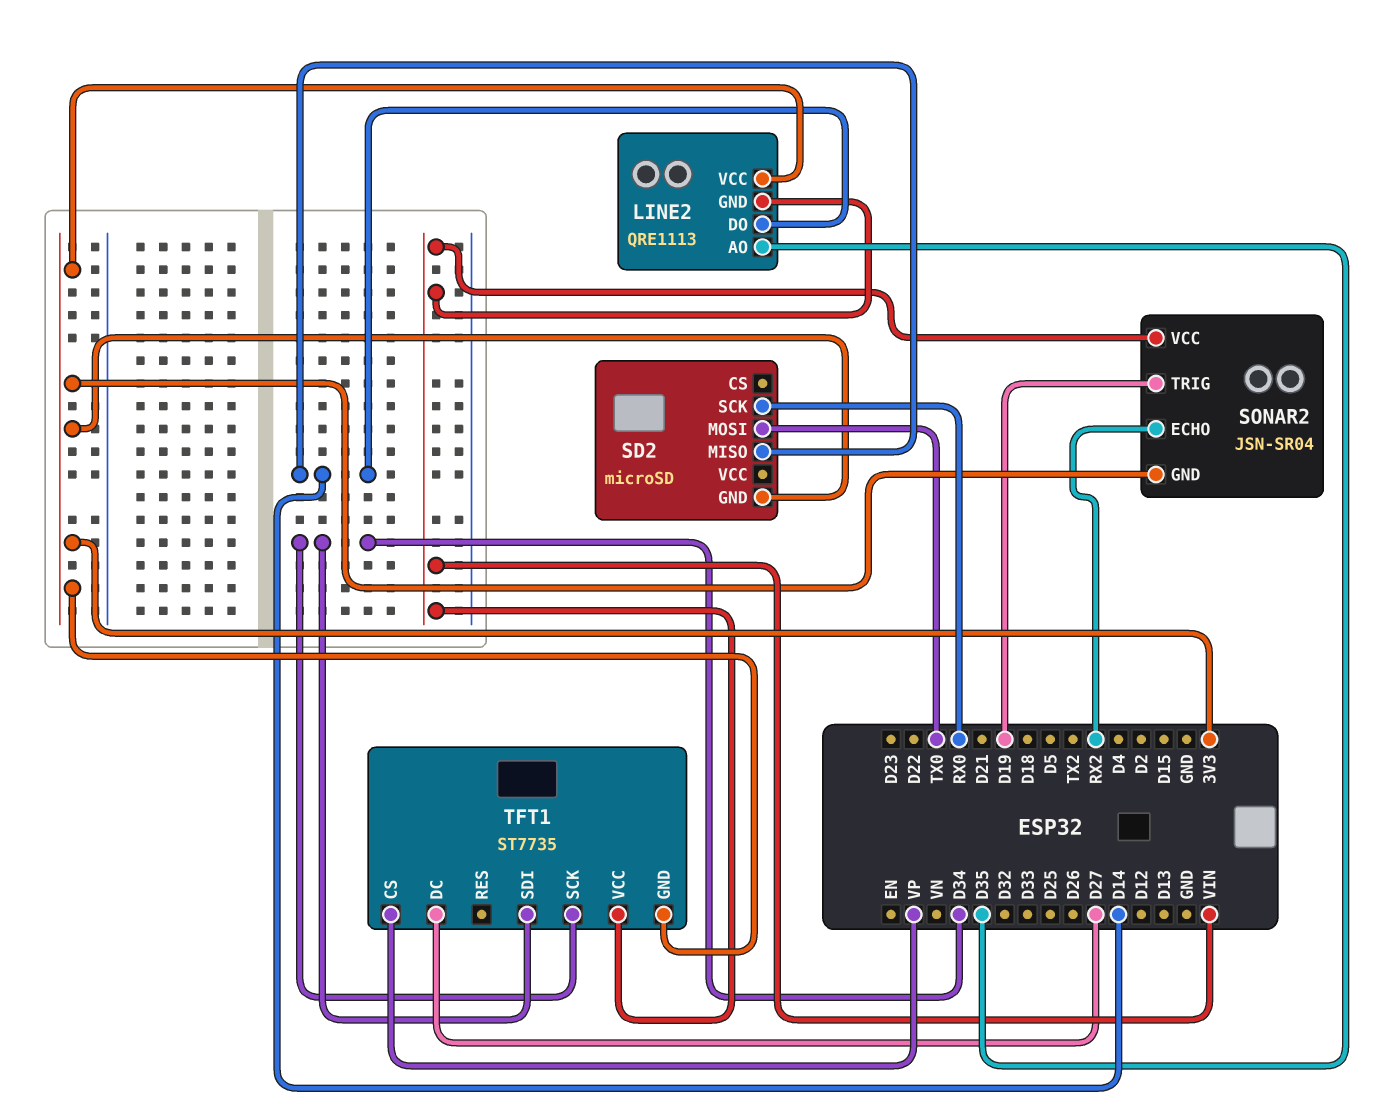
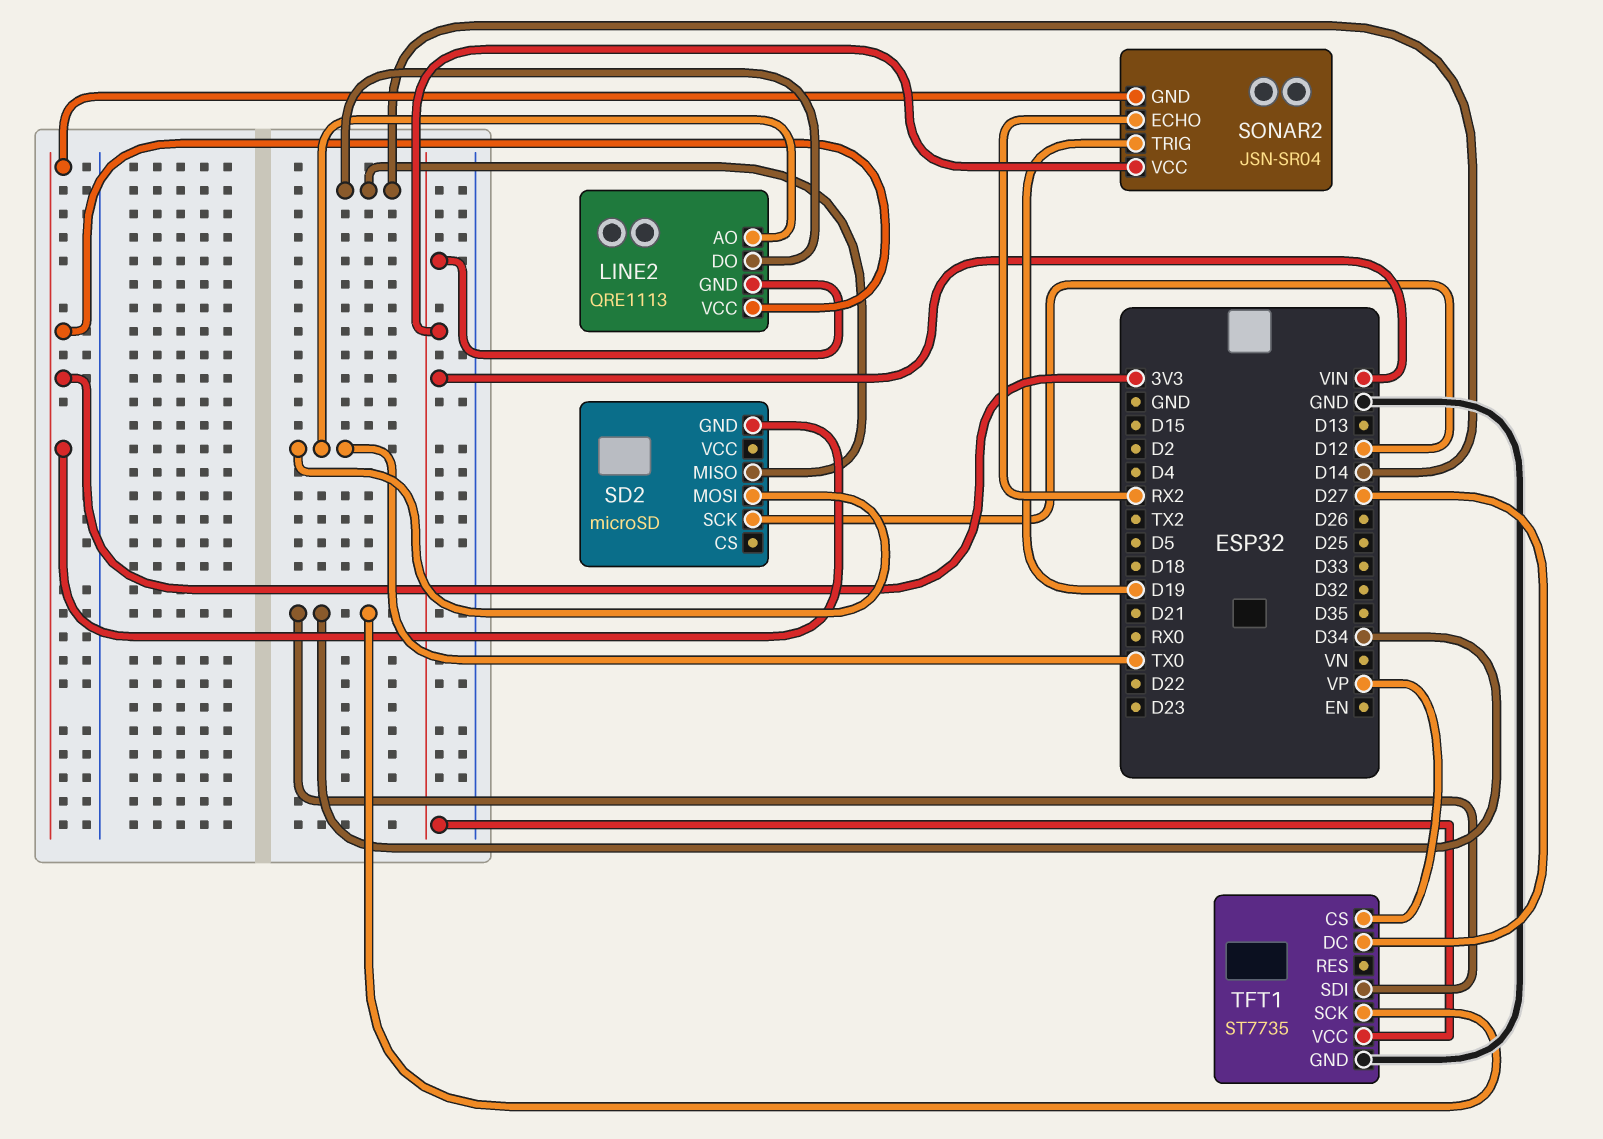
LINE2 pin AO: D35 -> TX0
SD2 pin SCK: RX0 -> D12
TFT1 pin GND: 3V3 -> GND

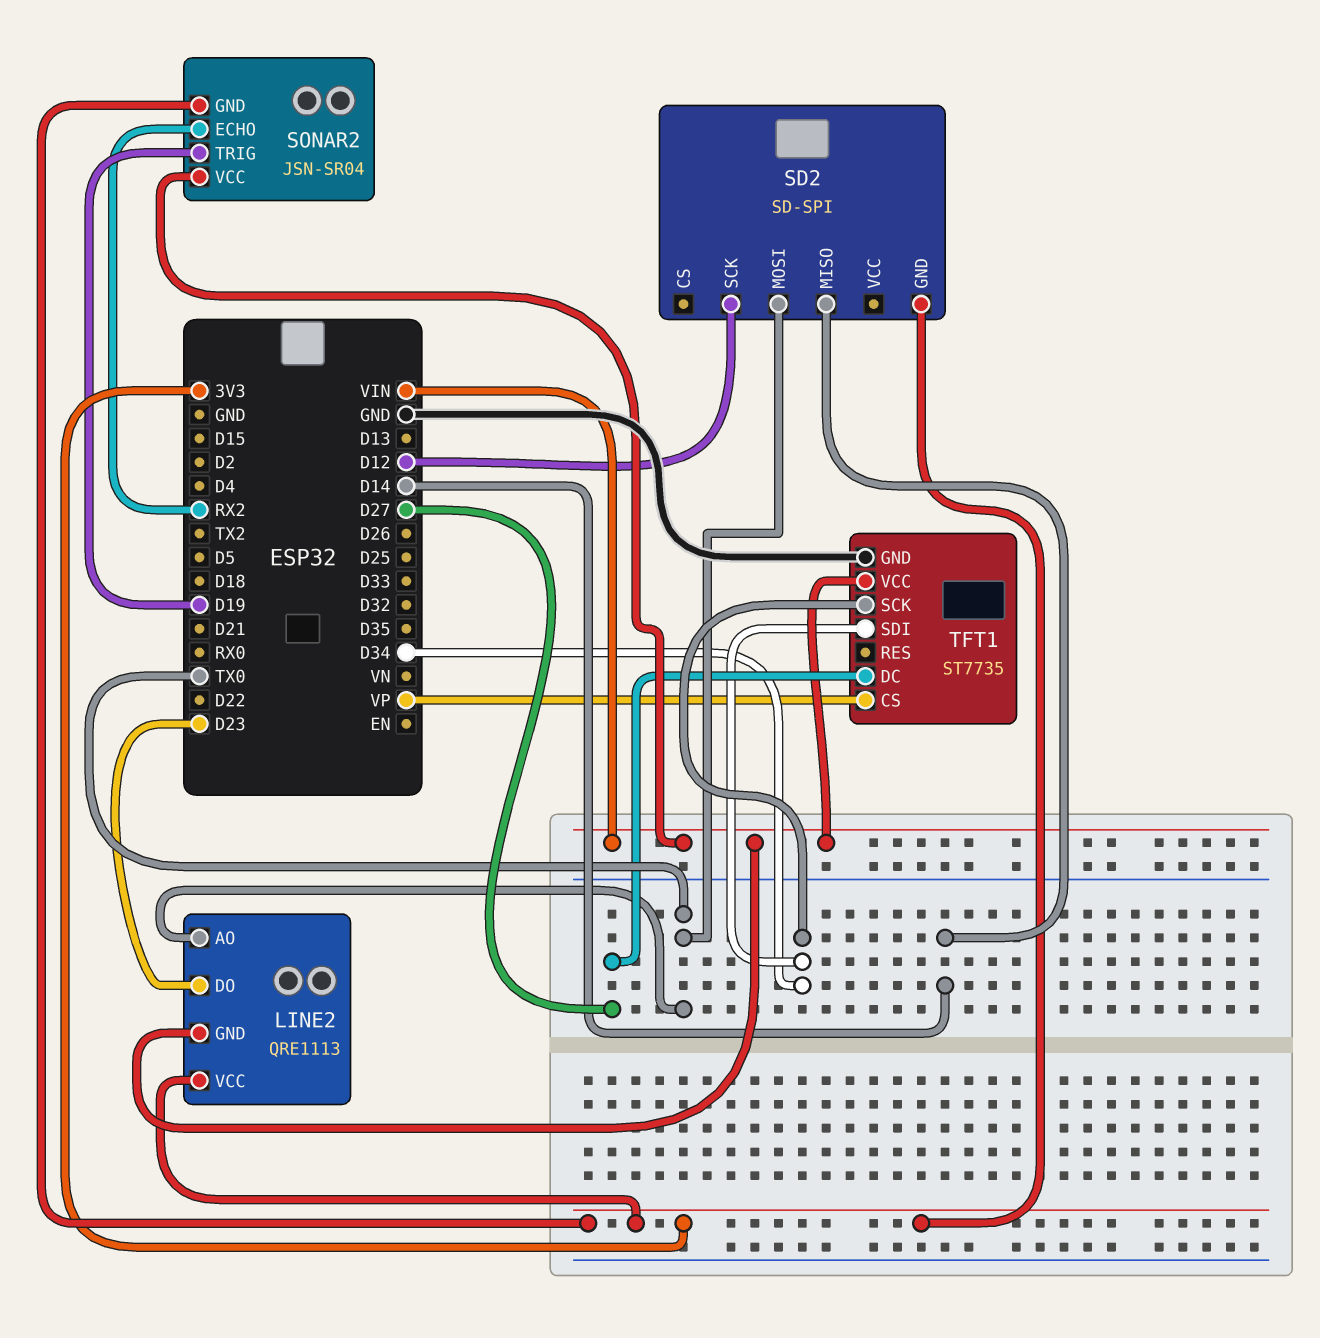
LINE2 pin DO: D14 -> D23
SD2: microSD -> SD-SPI

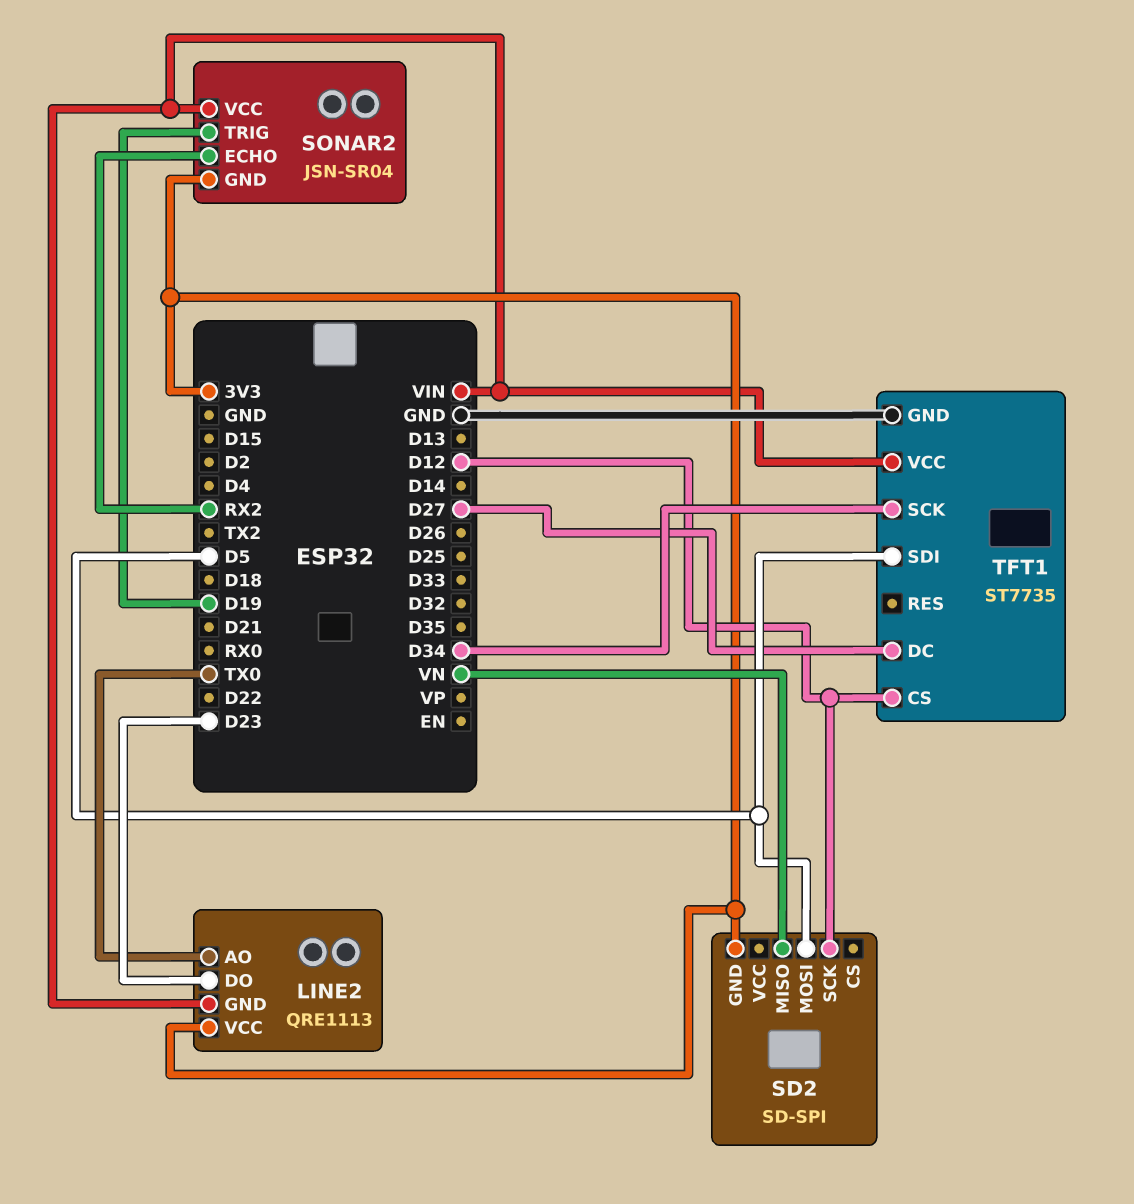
SD2 pin MISO: D14 -> VN
SD2 pin MOSI: TX0 -> D5
TFT1 pin CS: VP -> D12
TFT1 pin SDI: D34 -> D5

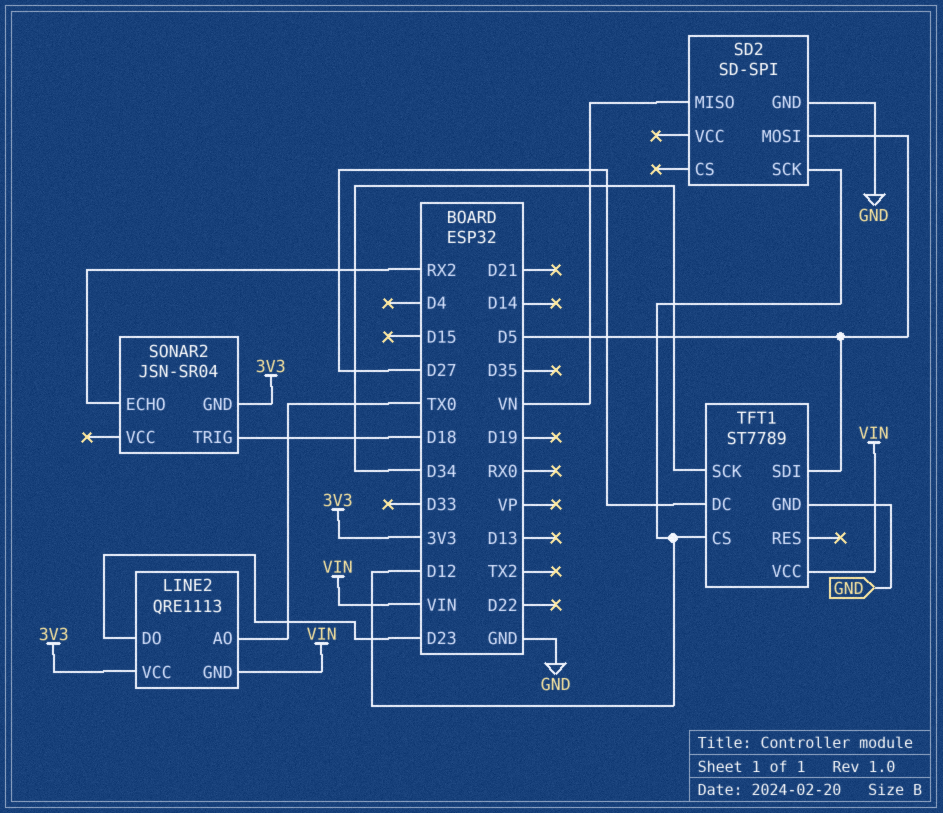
SD2 pin GND: 3V3 -> GND
SONAR2 pin TRIG: D19 -> D18
SONAR2 pin VCC: VIN -> none
TFT1: ST7735 -> ST7789

